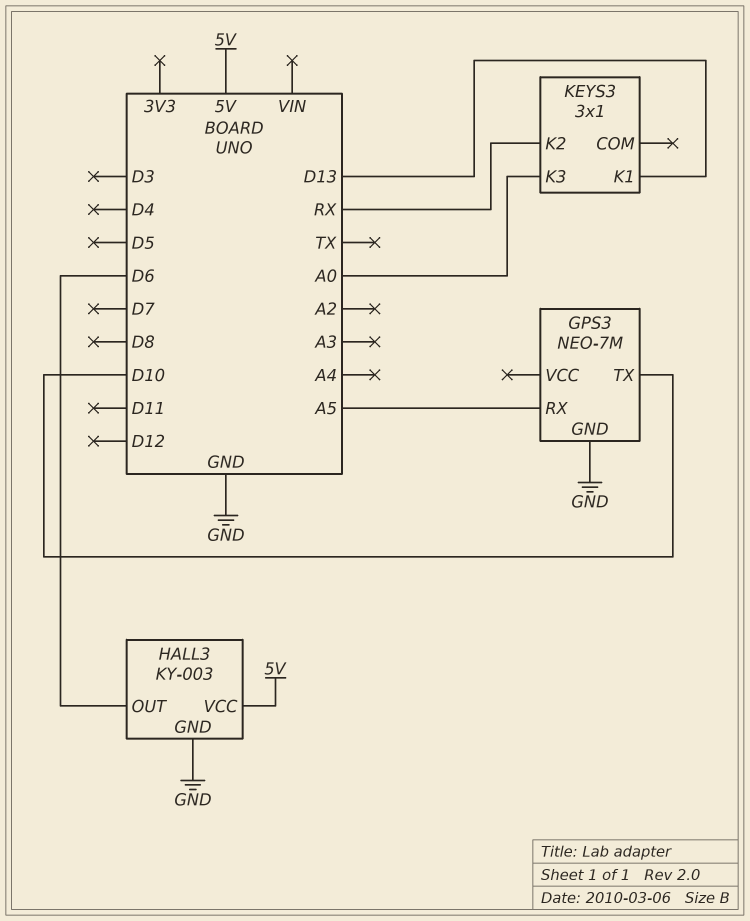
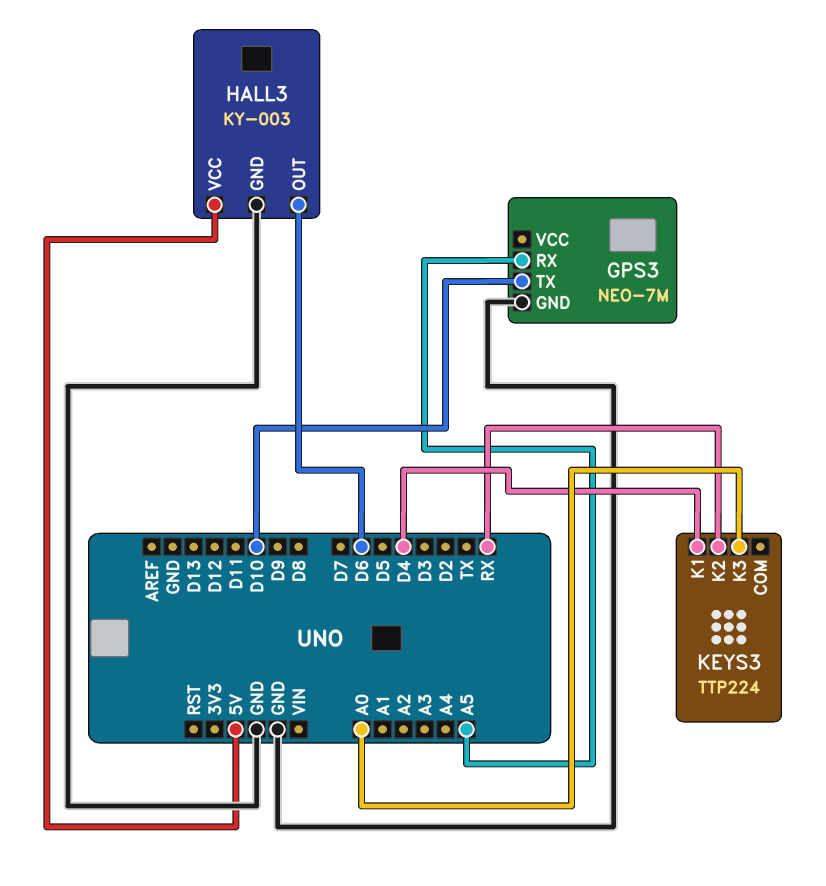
KEYS3: 3x1 -> TTP224
KEYS3 pin K1: D13 -> D4

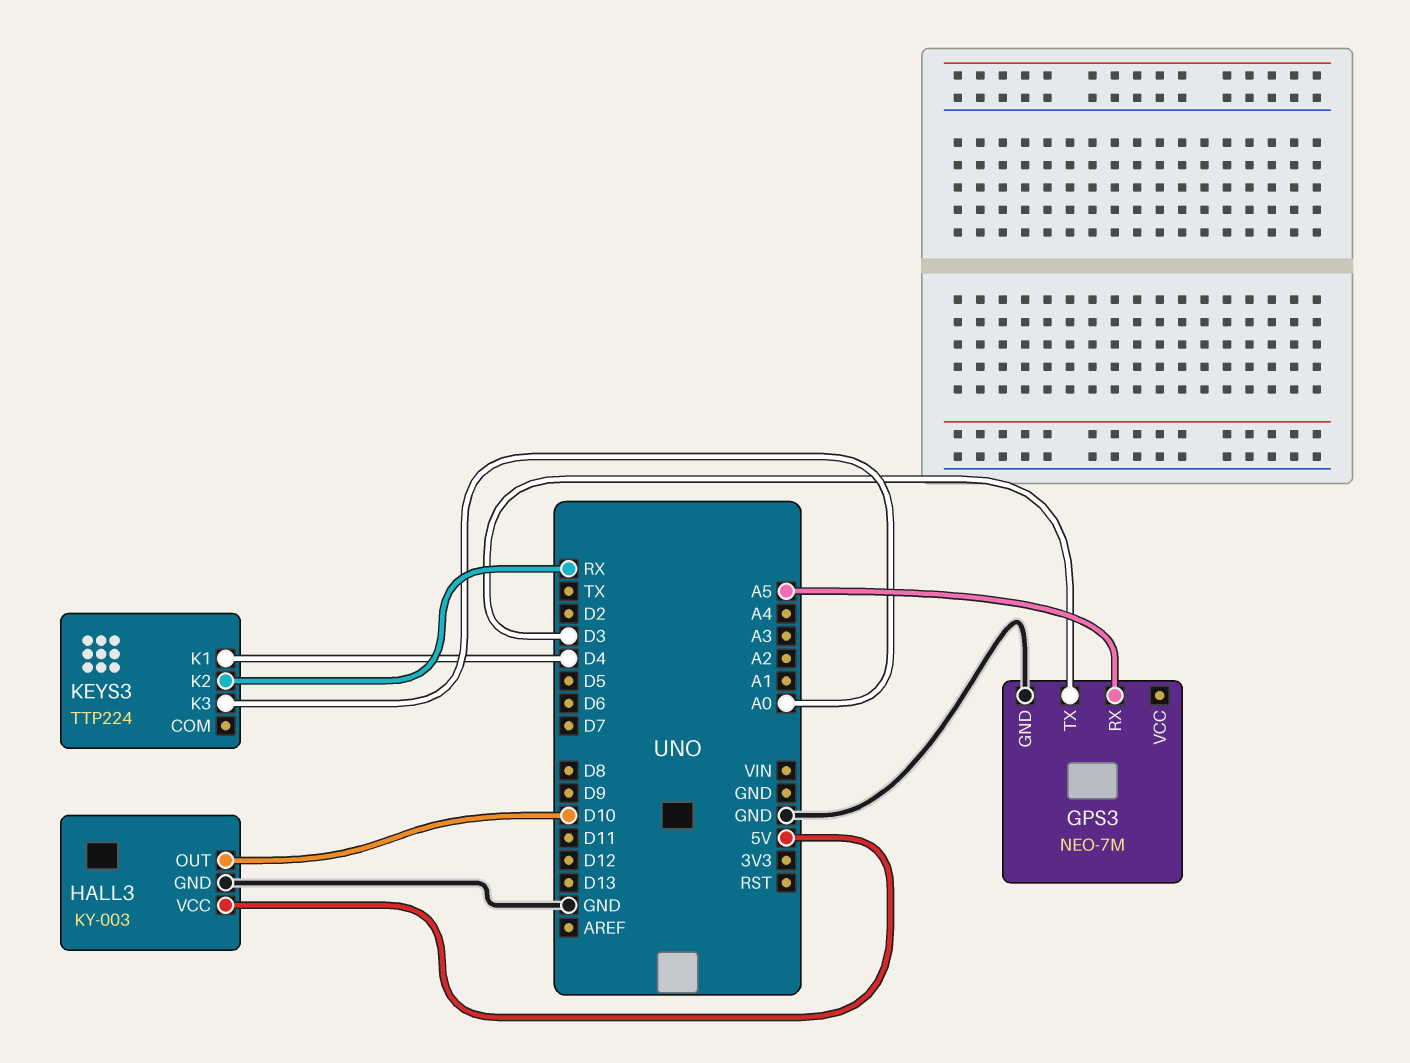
GPS3 pin TX: D10 -> D3
HALL3 pin OUT: D6 -> D10

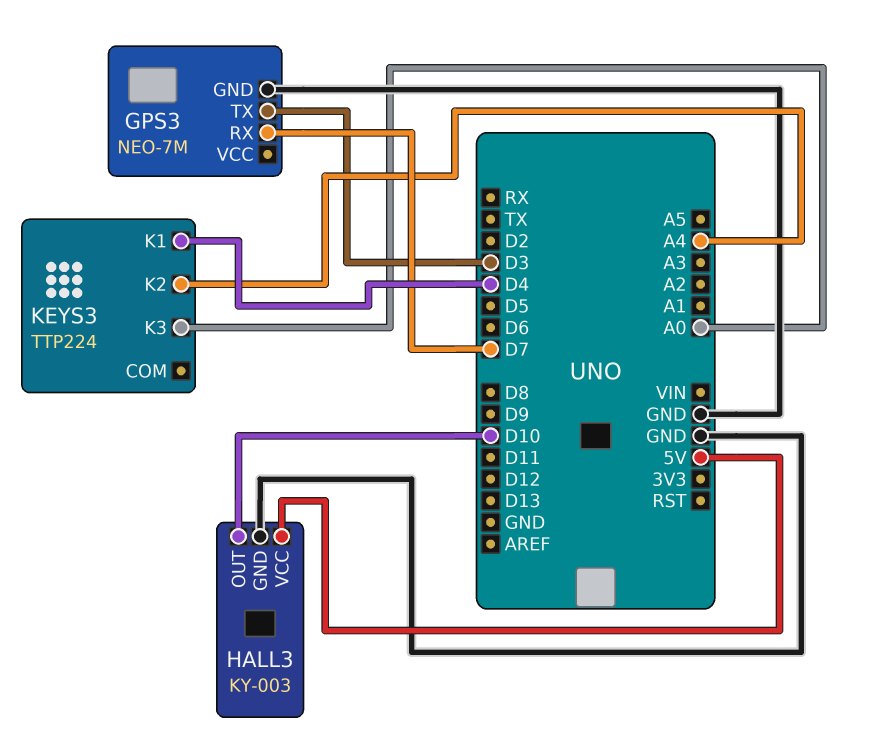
GPS3 pin RX: A5 -> D7
KEYS3 pin K2: RX -> A4

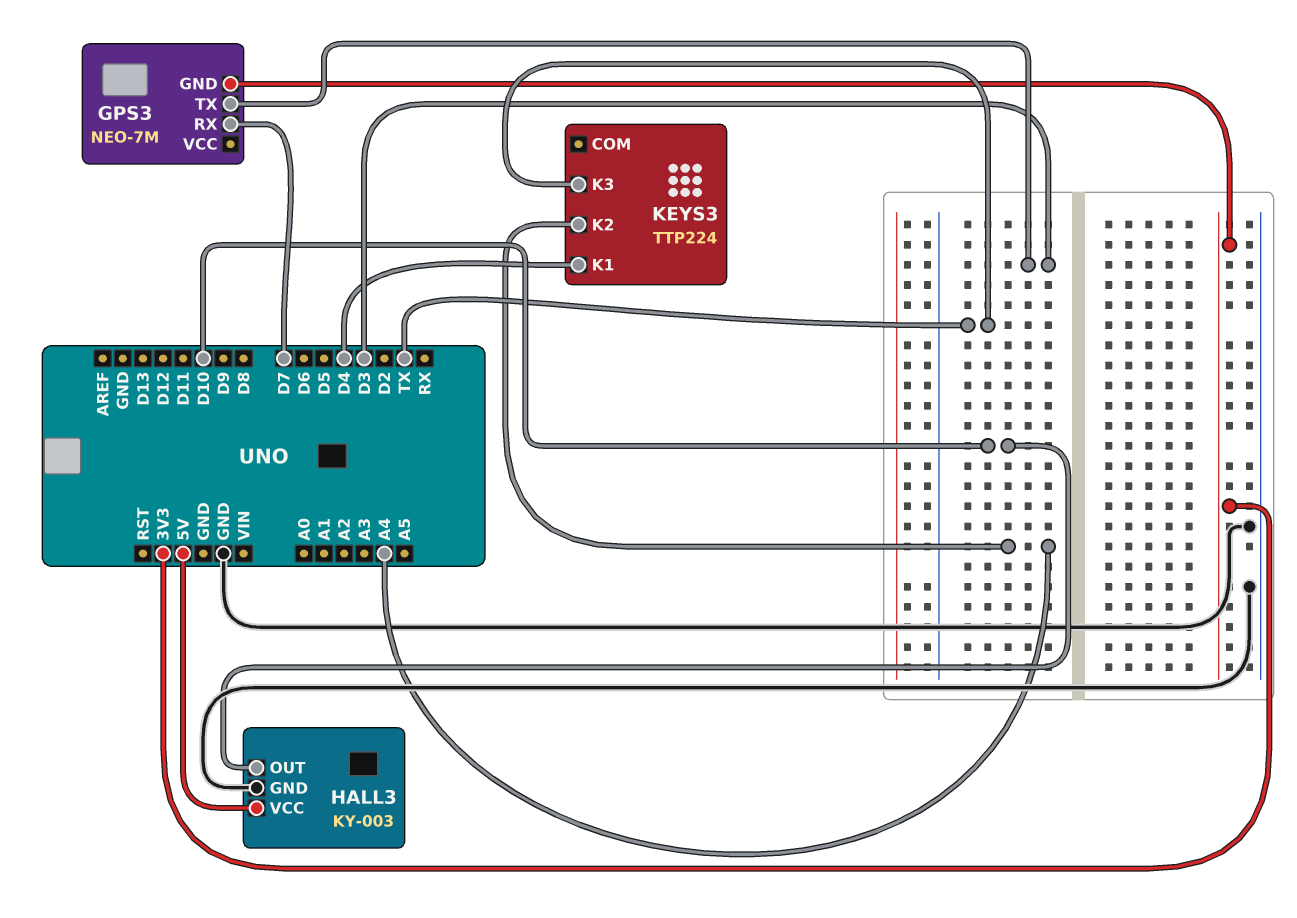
GPS3 pin GND: GND -> 3V3
KEYS3 pin K3: A0 -> TX

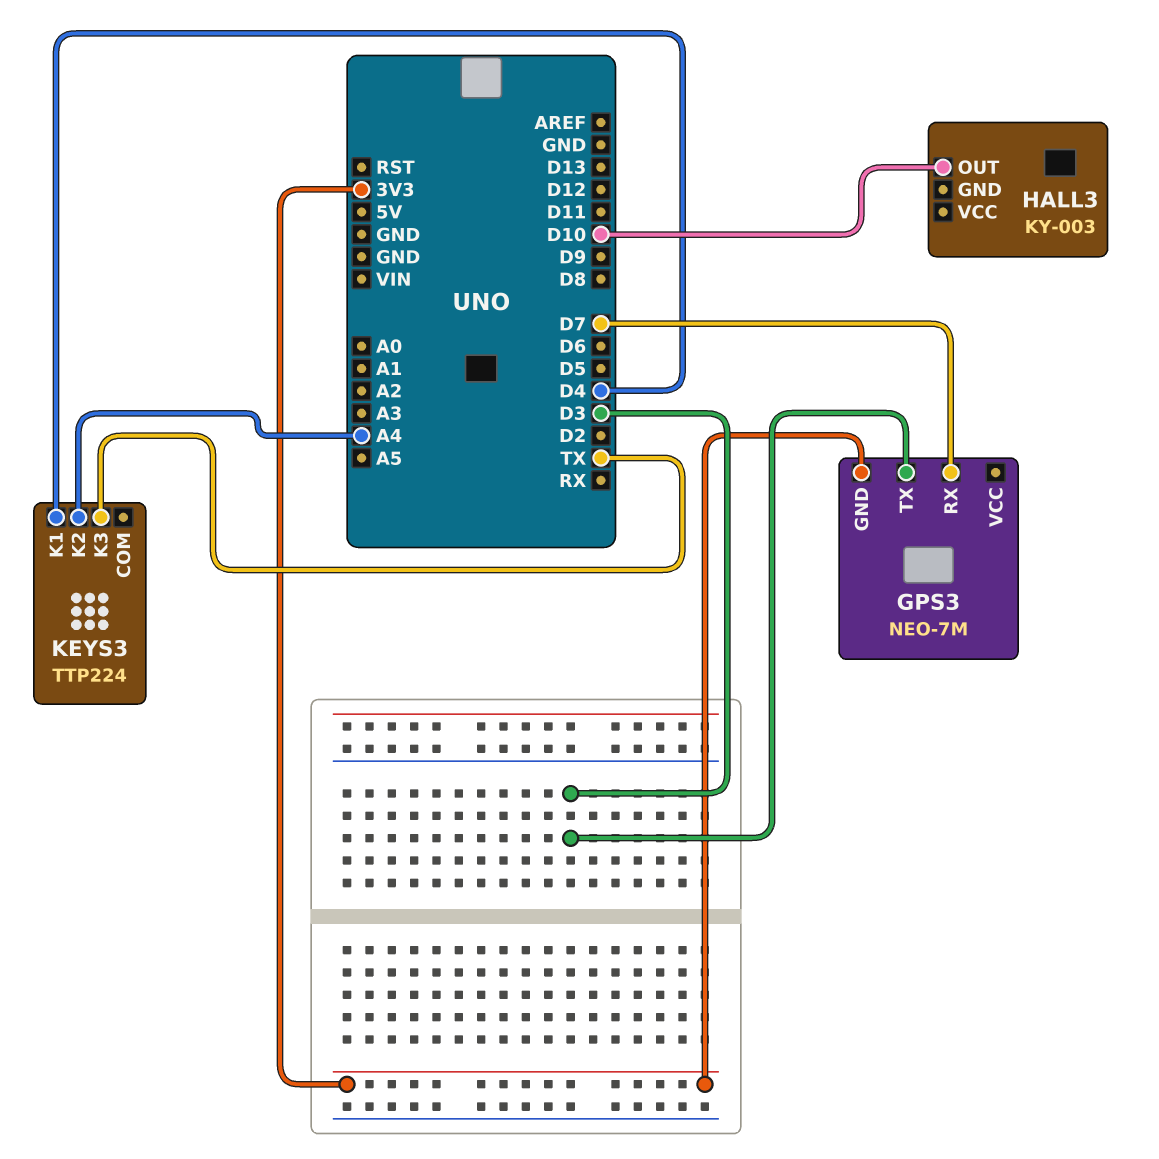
HALL3 pin GND: GND -> none
HALL3 pin VCC: 5V -> none

